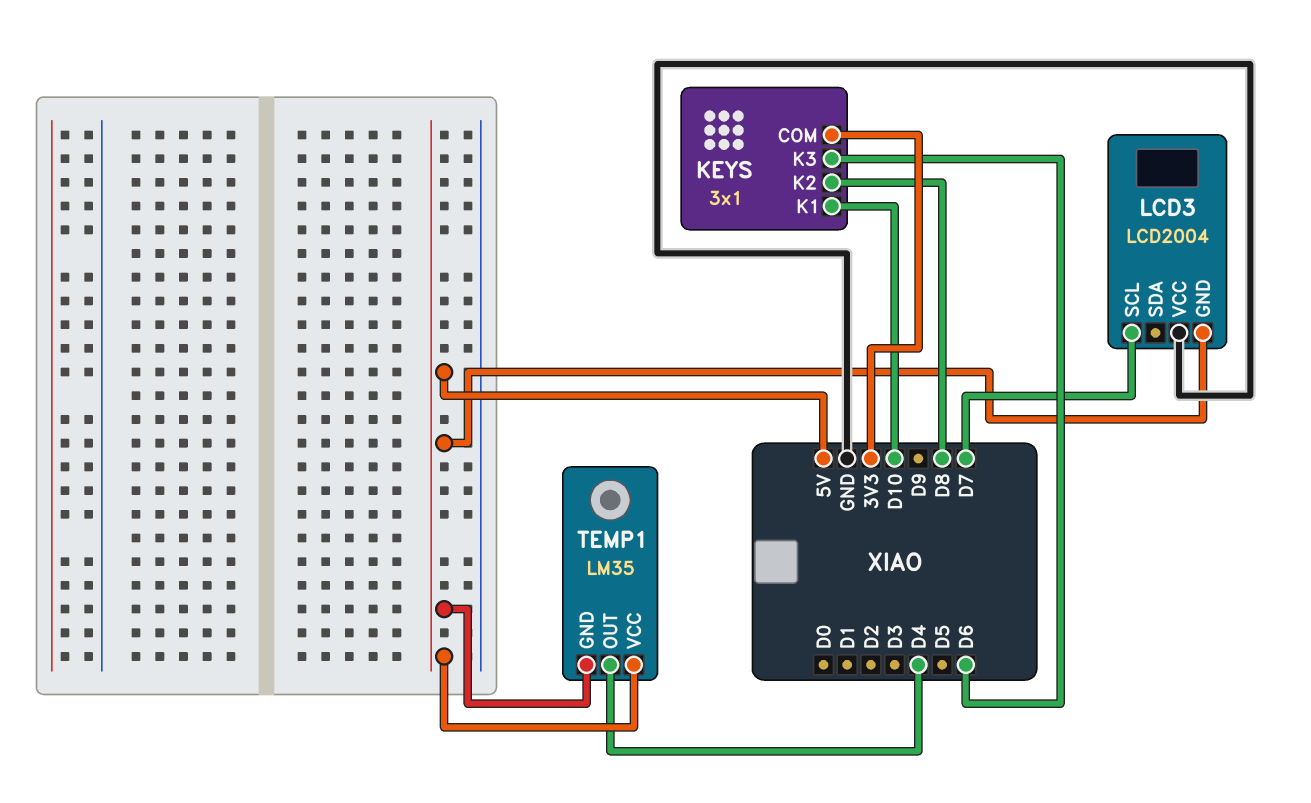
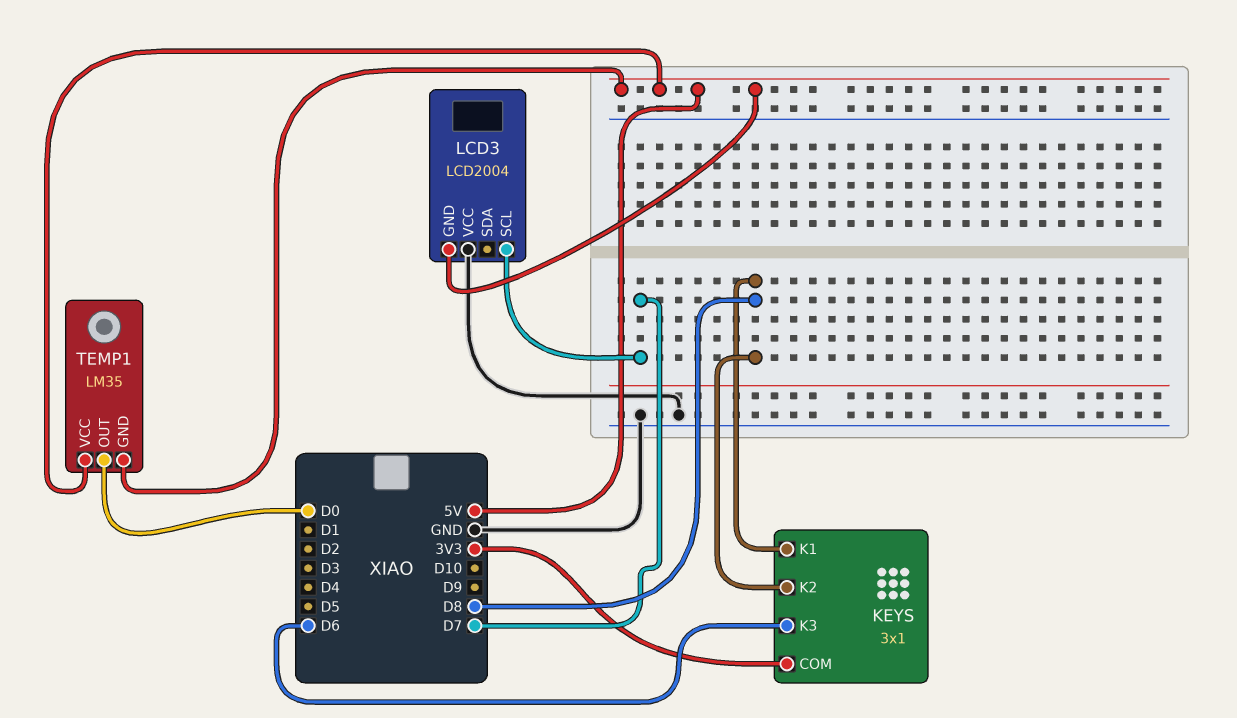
KEYS pin K1: D10 -> D8
TEMP1 pin OUT: D4 -> D0

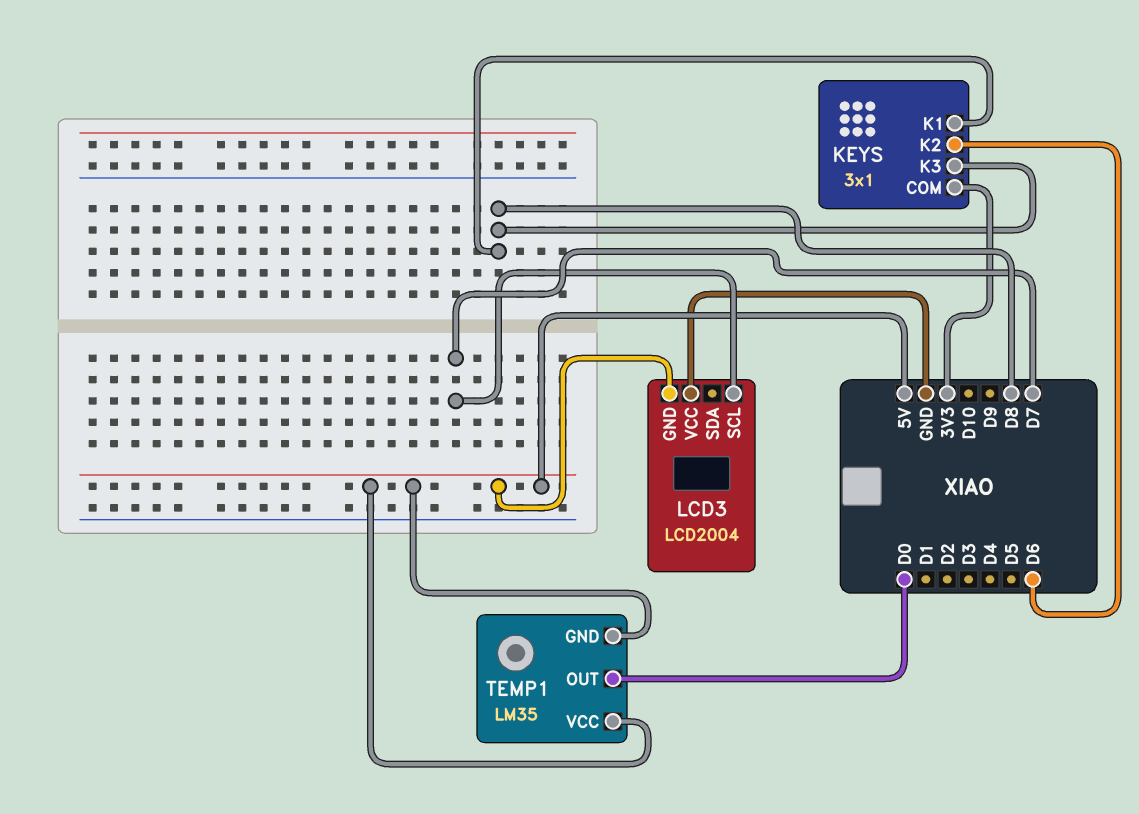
KEYS pin K2: D8 -> D6
KEYS pin K3: D6 -> D8

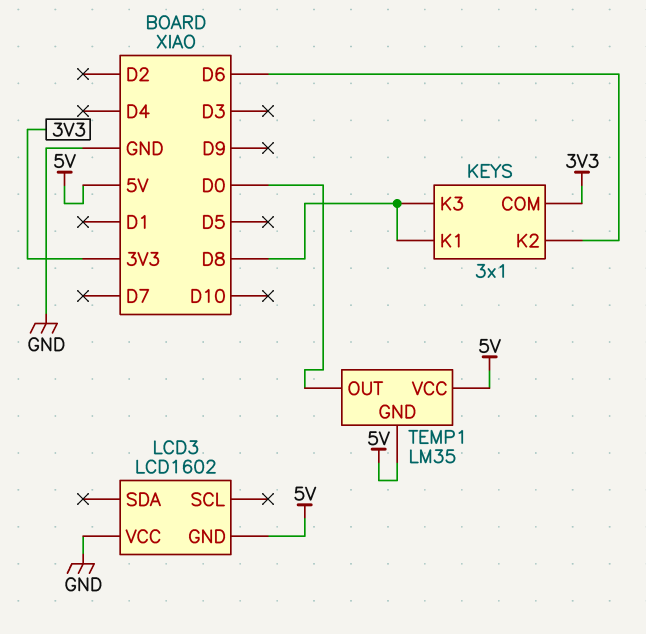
LCD3: LCD2004 -> LCD1602
LCD3 pin SCL: D7 -> none

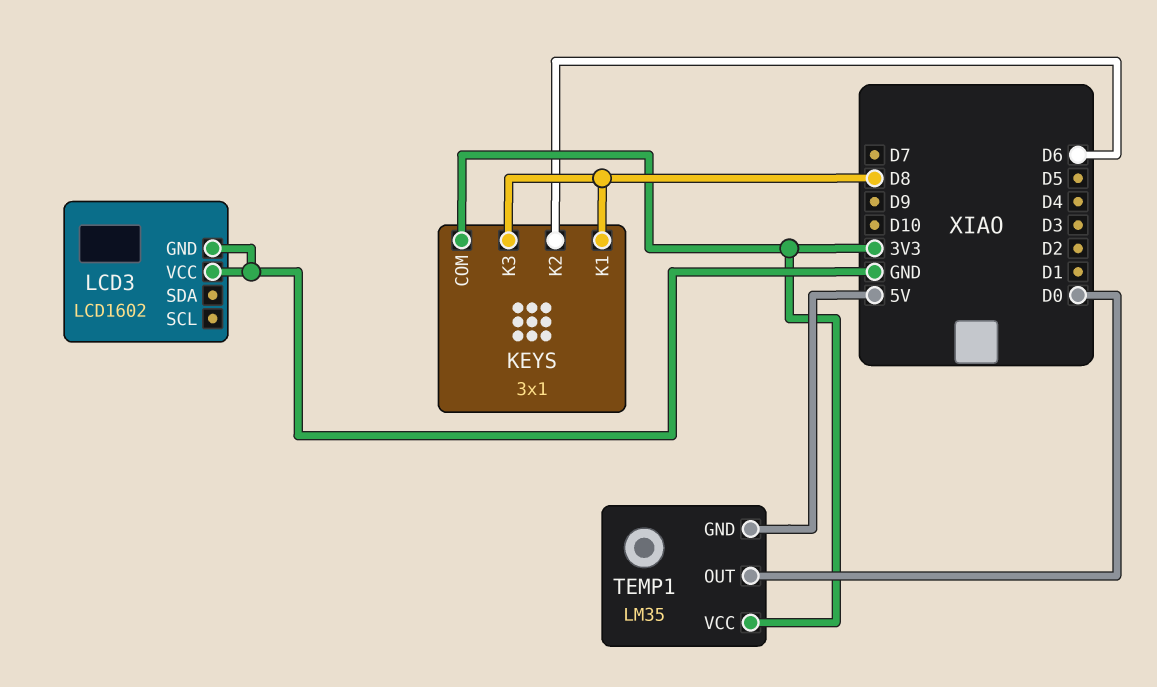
LCD3 pin GND: 5V -> GND
TEMP1 pin VCC: 5V -> 3V3

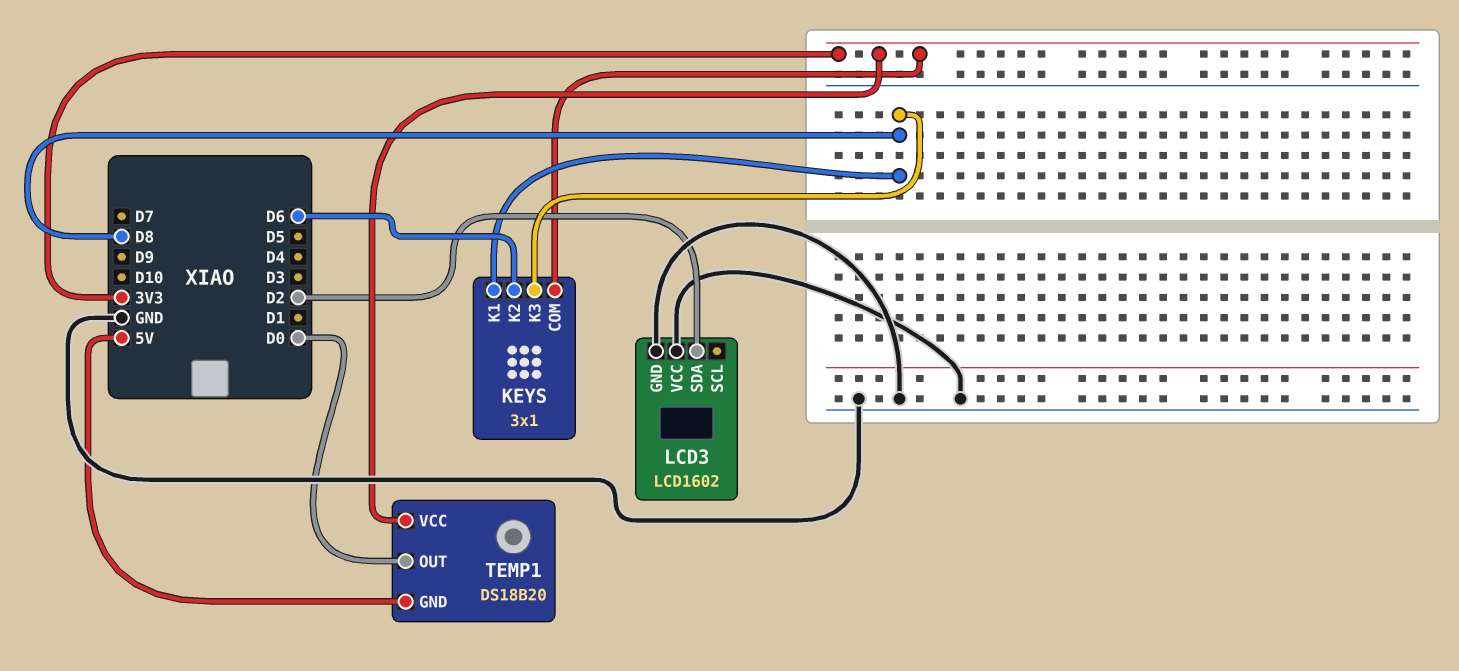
LCD3 pin SDA: none -> D2
TEMP1: LM35 -> DS18B20

